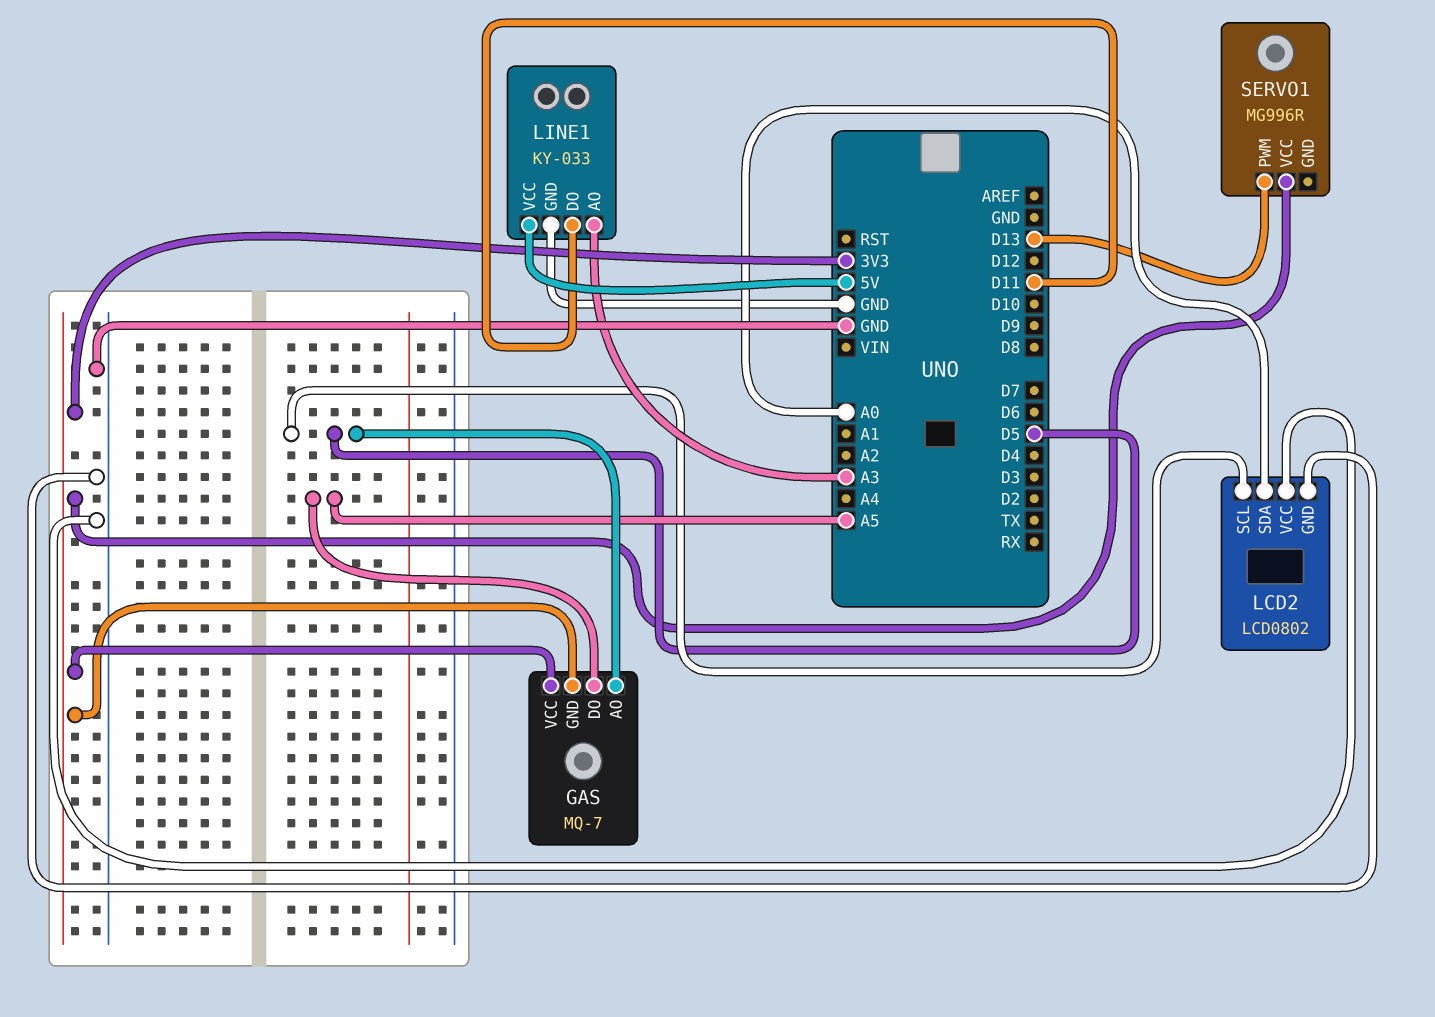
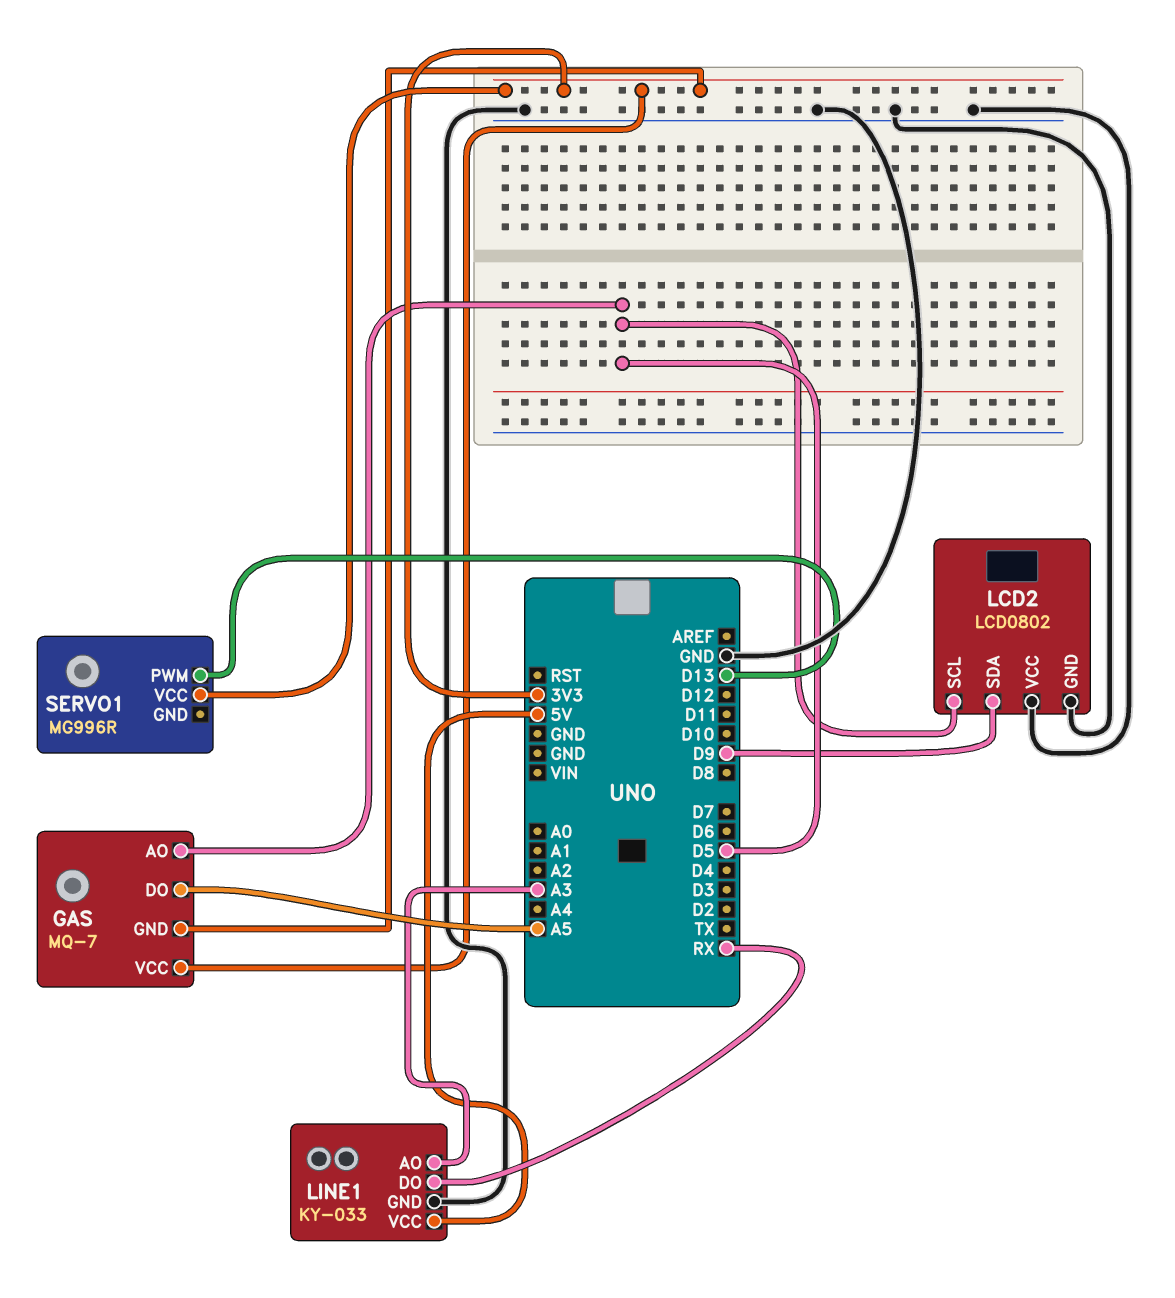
LCD2 pin SDA: A0 -> D9
LINE1 pin DO: D11 -> RX

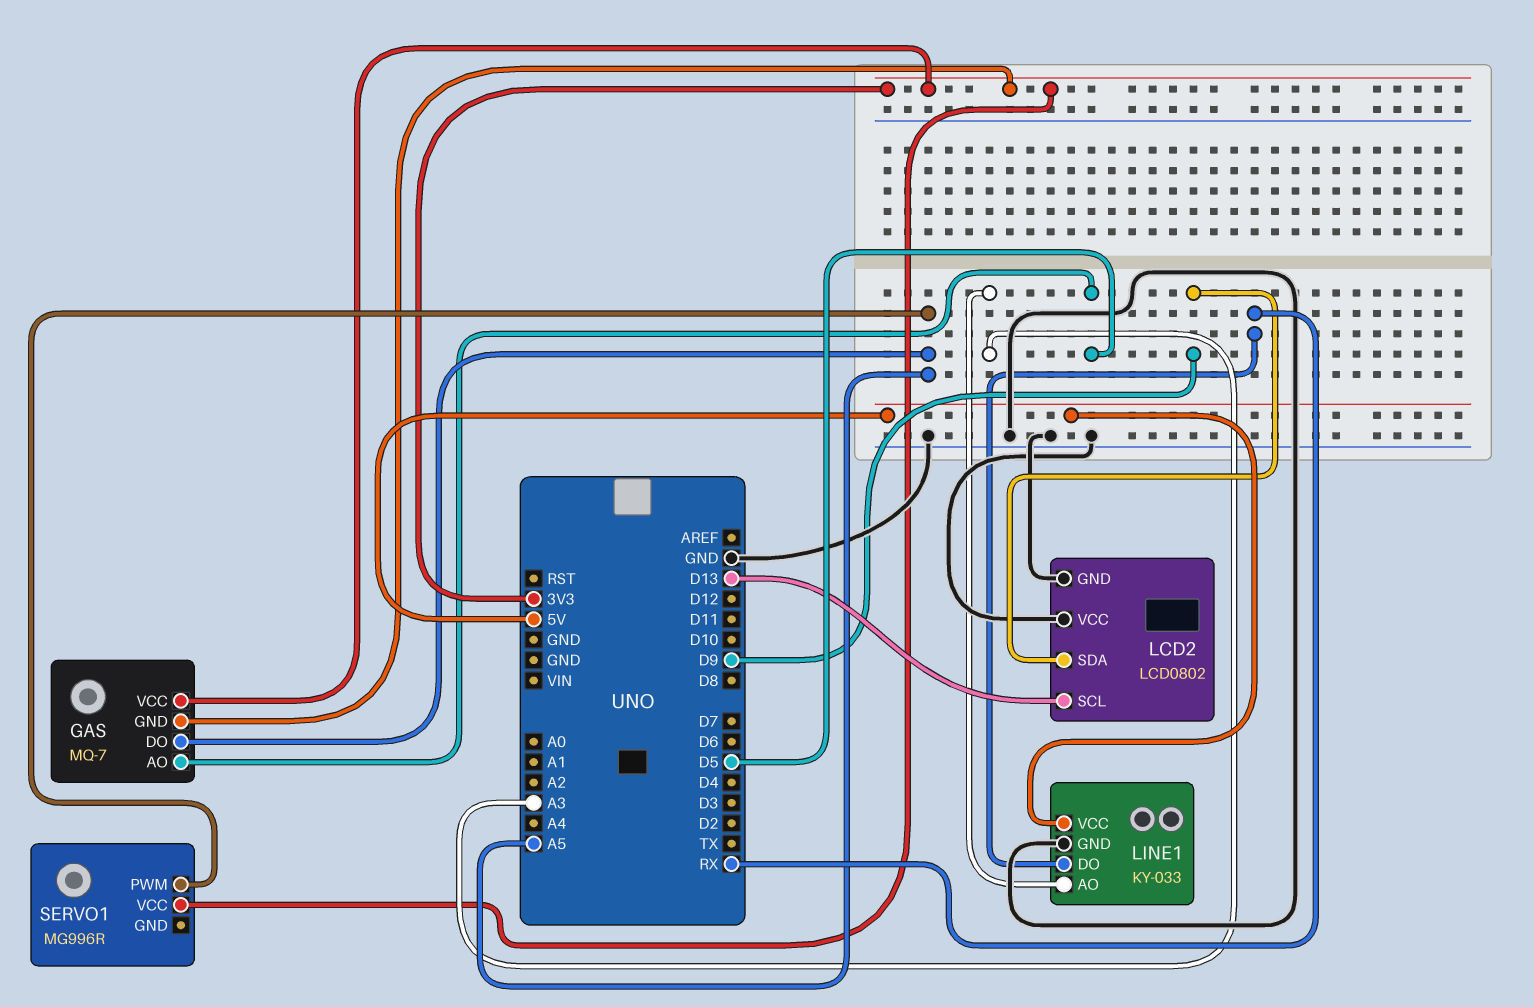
LCD2 pin SCL: D5 -> D13
SERVO1 pin PWM: D13 -> A5

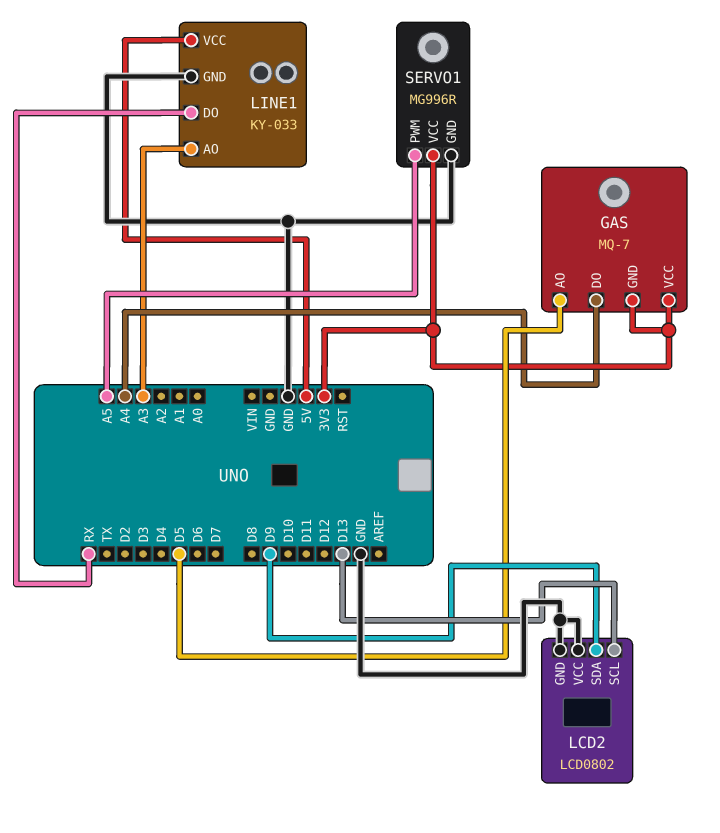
GAS pin DO: A5 -> A4
SERVO1 pin GND: none -> GND

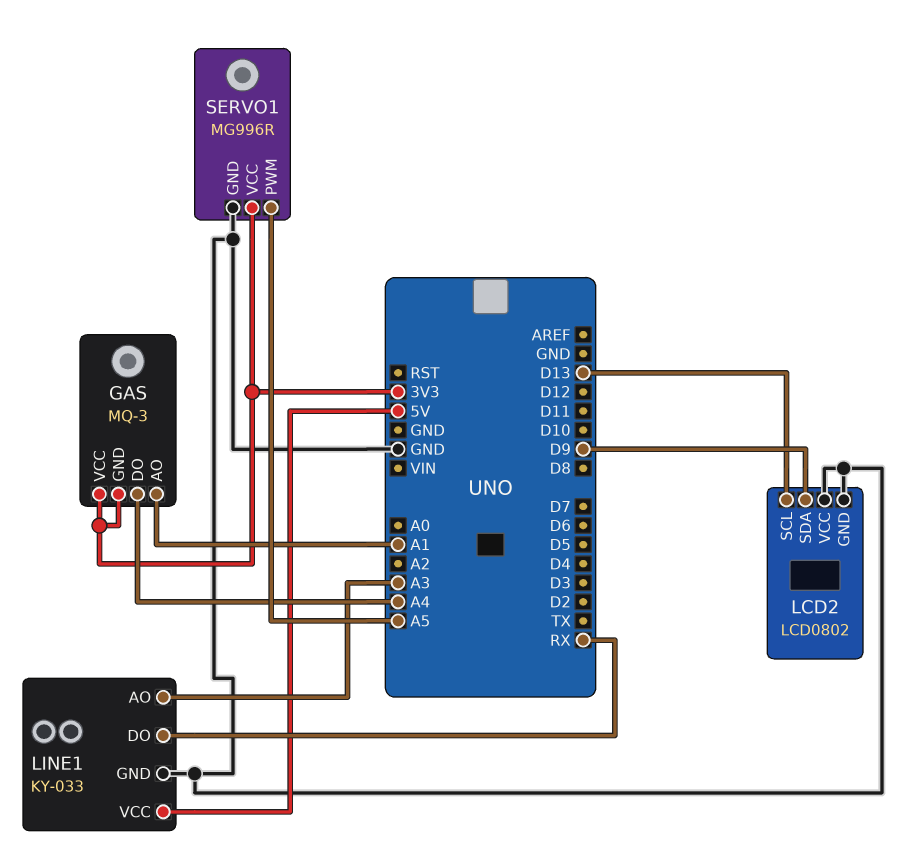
GAS: MQ-7 -> MQ-3
GAS pin AO: D5 -> A1

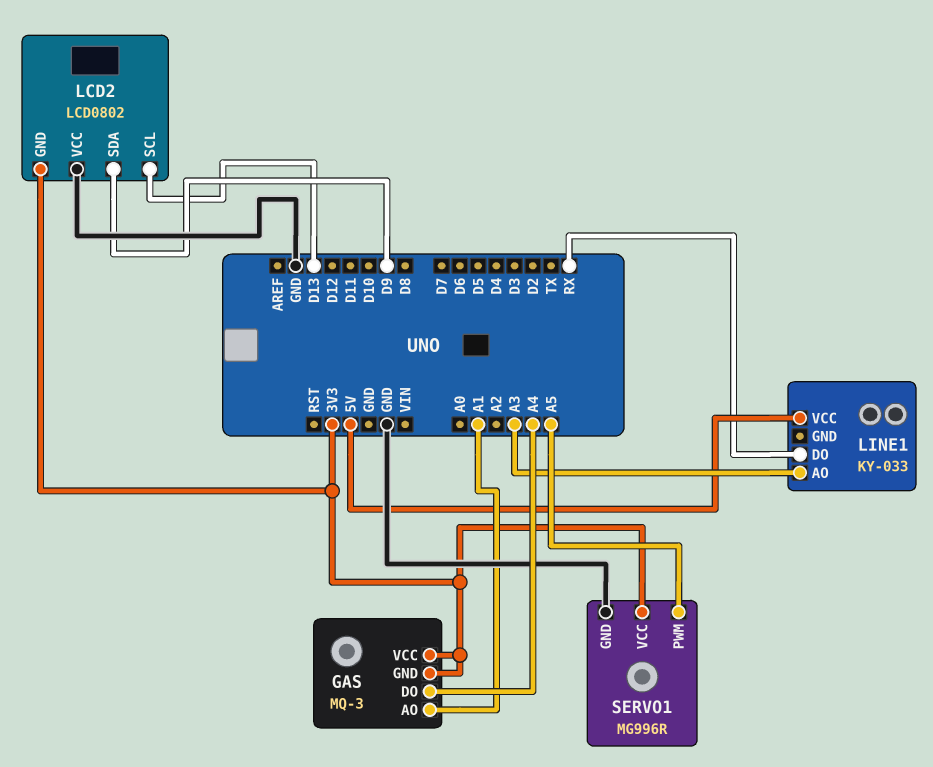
LCD2 pin GND: GND -> 3V3
LINE1 pin GND: GND -> none

